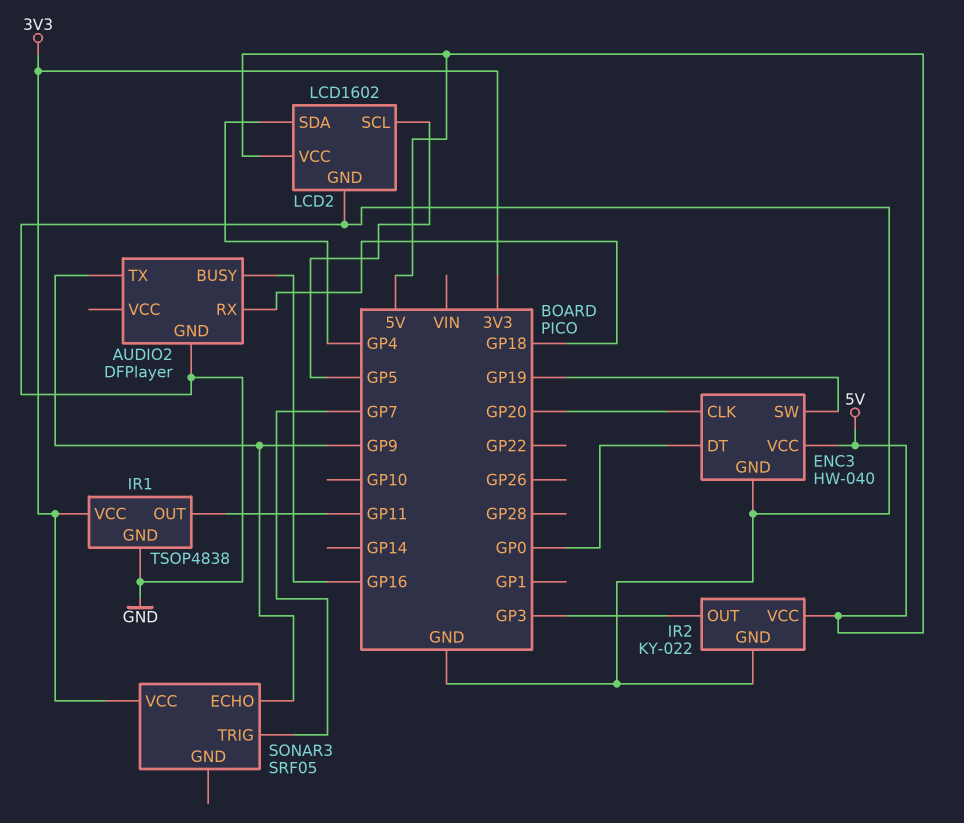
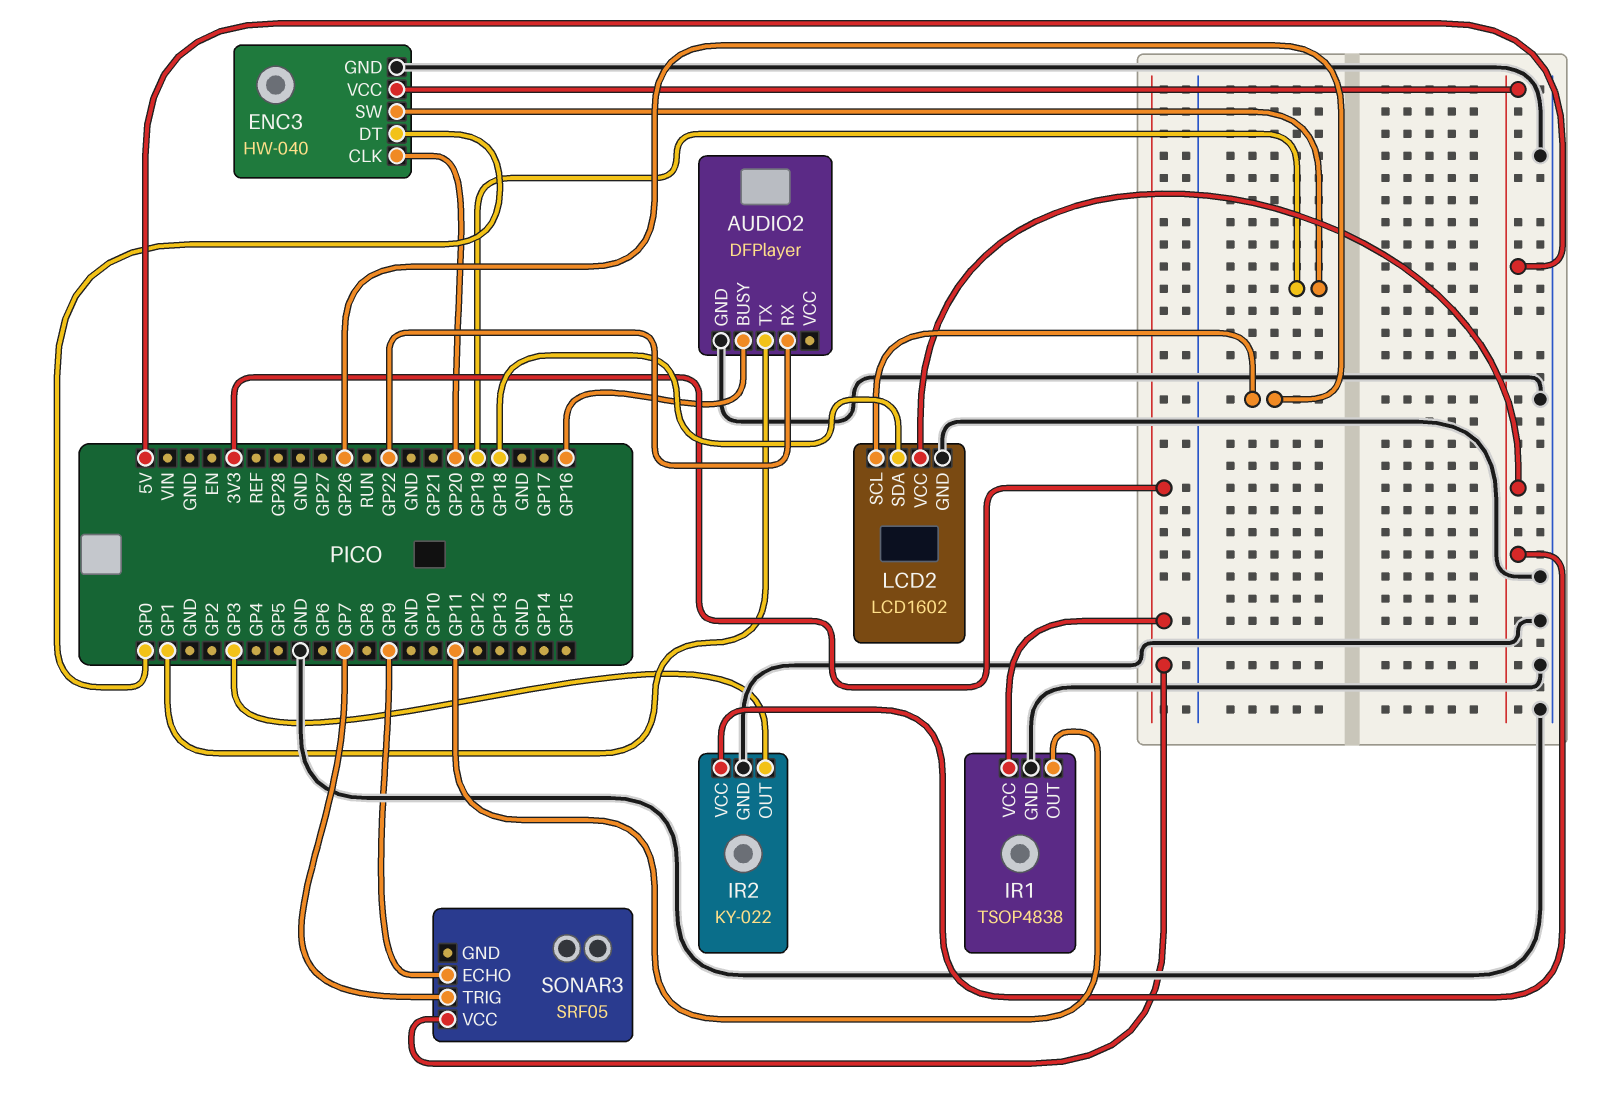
AUDIO2 pin RX: GP18 -> GP22
AUDIO2 pin TX: GP9 -> GP1
LCD2 pin SCL: GP5 -> GP26
LCD2 pin SDA: GP4 -> GP18

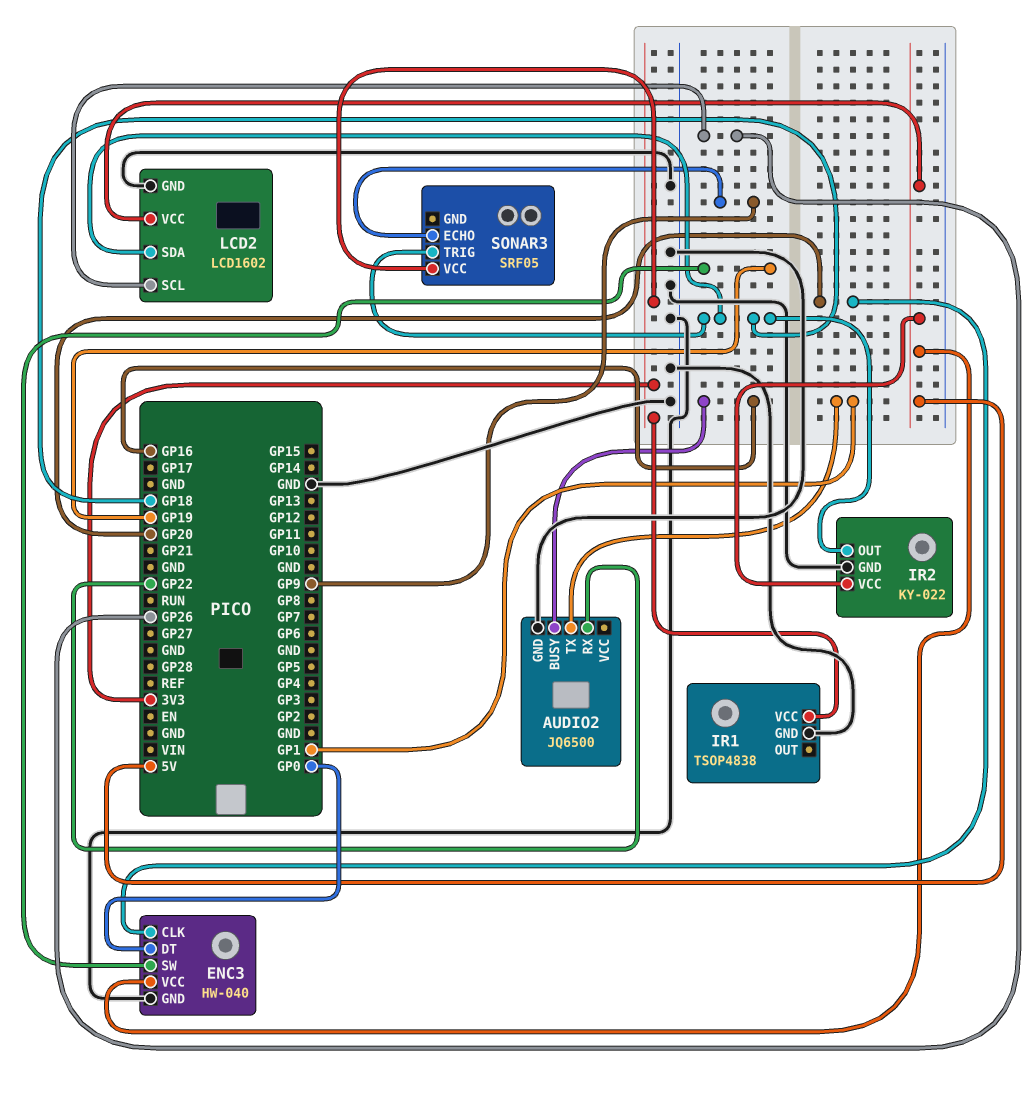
AUDIO2: DFPlayer -> JQ6500
IR1 pin OUT: GP11 -> none
IR2 pin OUT: GP3 -> GP18
SONAR3 pin TRIG: GP7 -> GP18

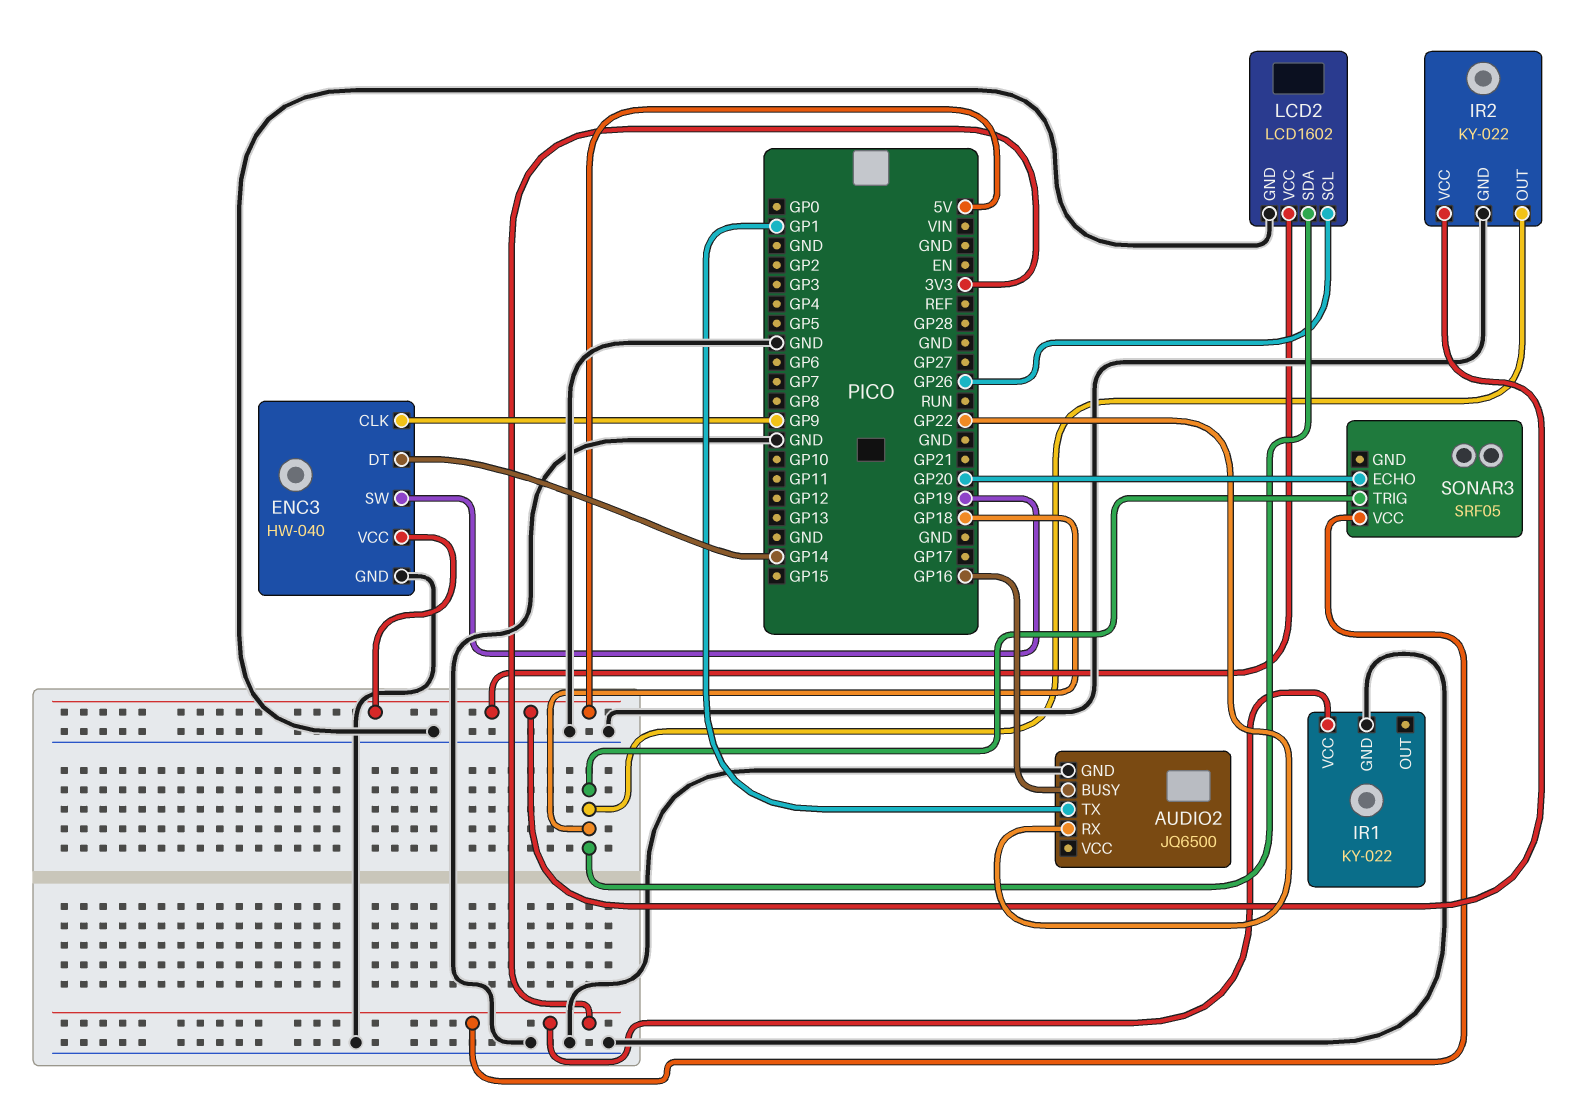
ENC3 pin CLK: GP20 -> GP9
ENC3 pin DT: GP0 -> GP14
IR1: TSOP4838 -> KY-022
SONAR3 pin ECHO: GP9 -> GP20

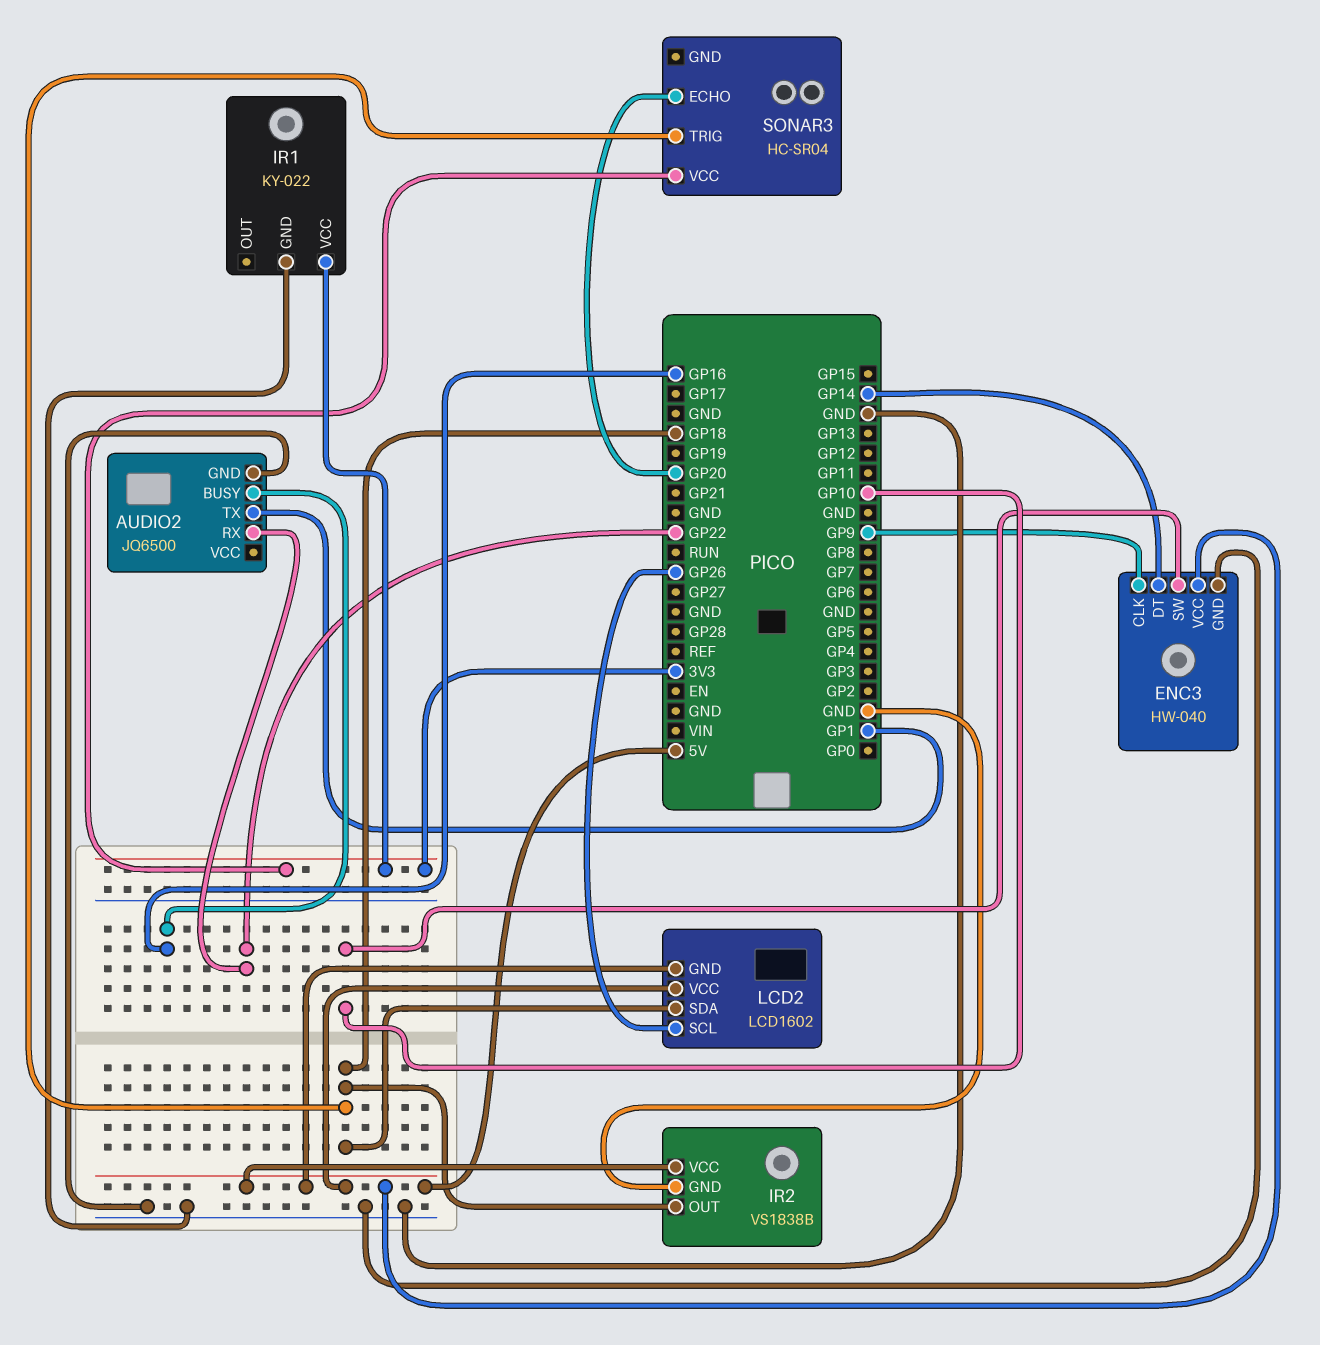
ENC3 pin SW: GP19 -> GP10
IR2: KY-022 -> VS1838B
LCD2 pin GND: GND -> 5V
SONAR3: SRF05 -> HC-SR04

